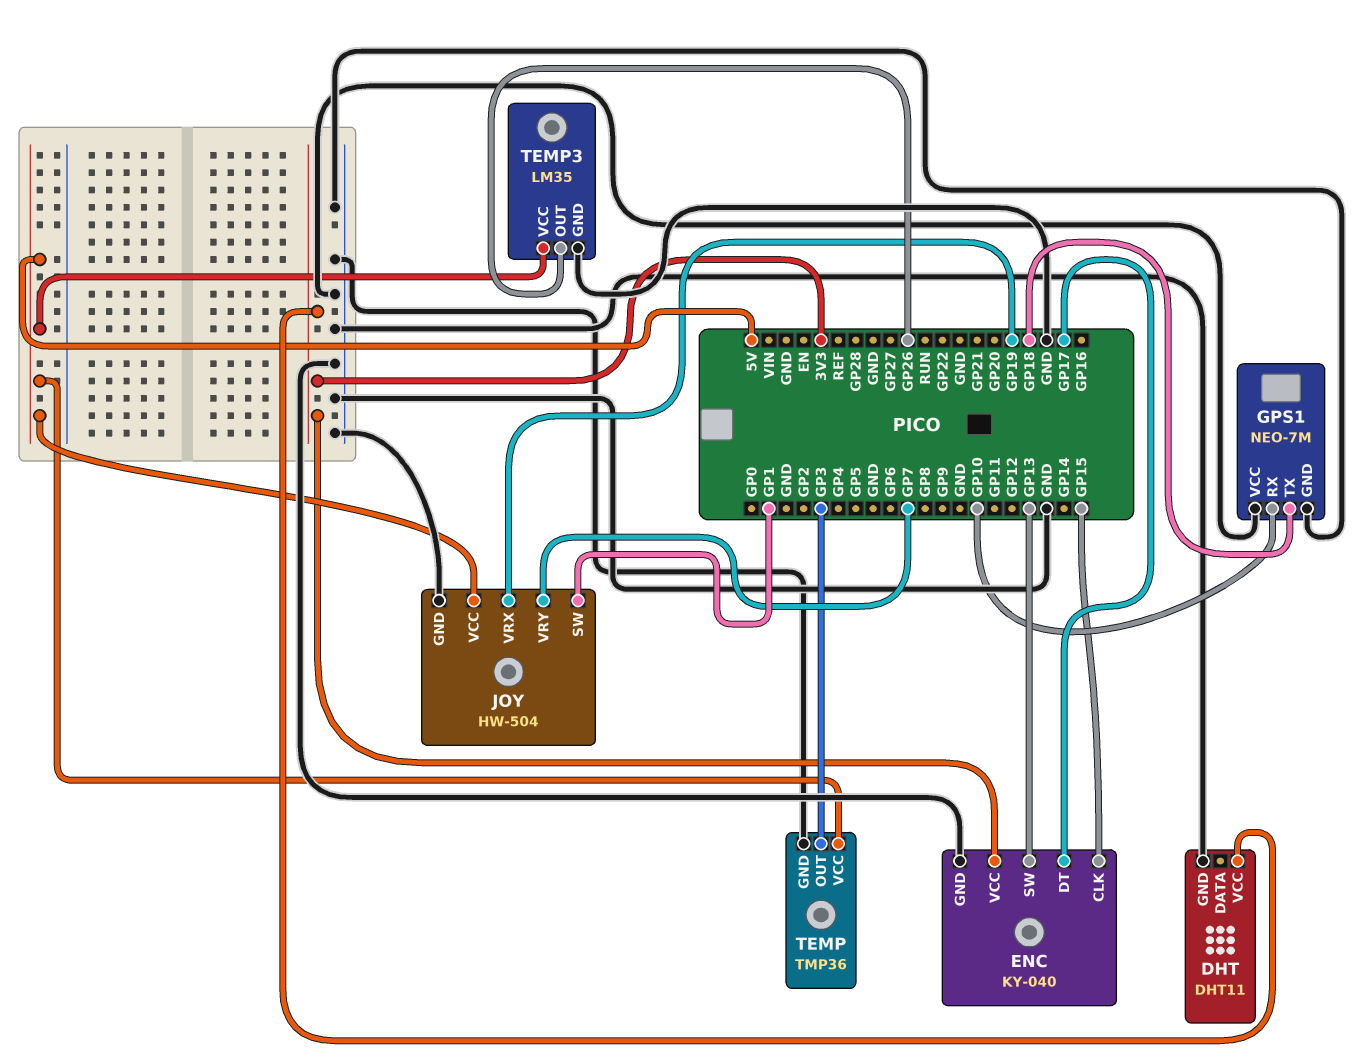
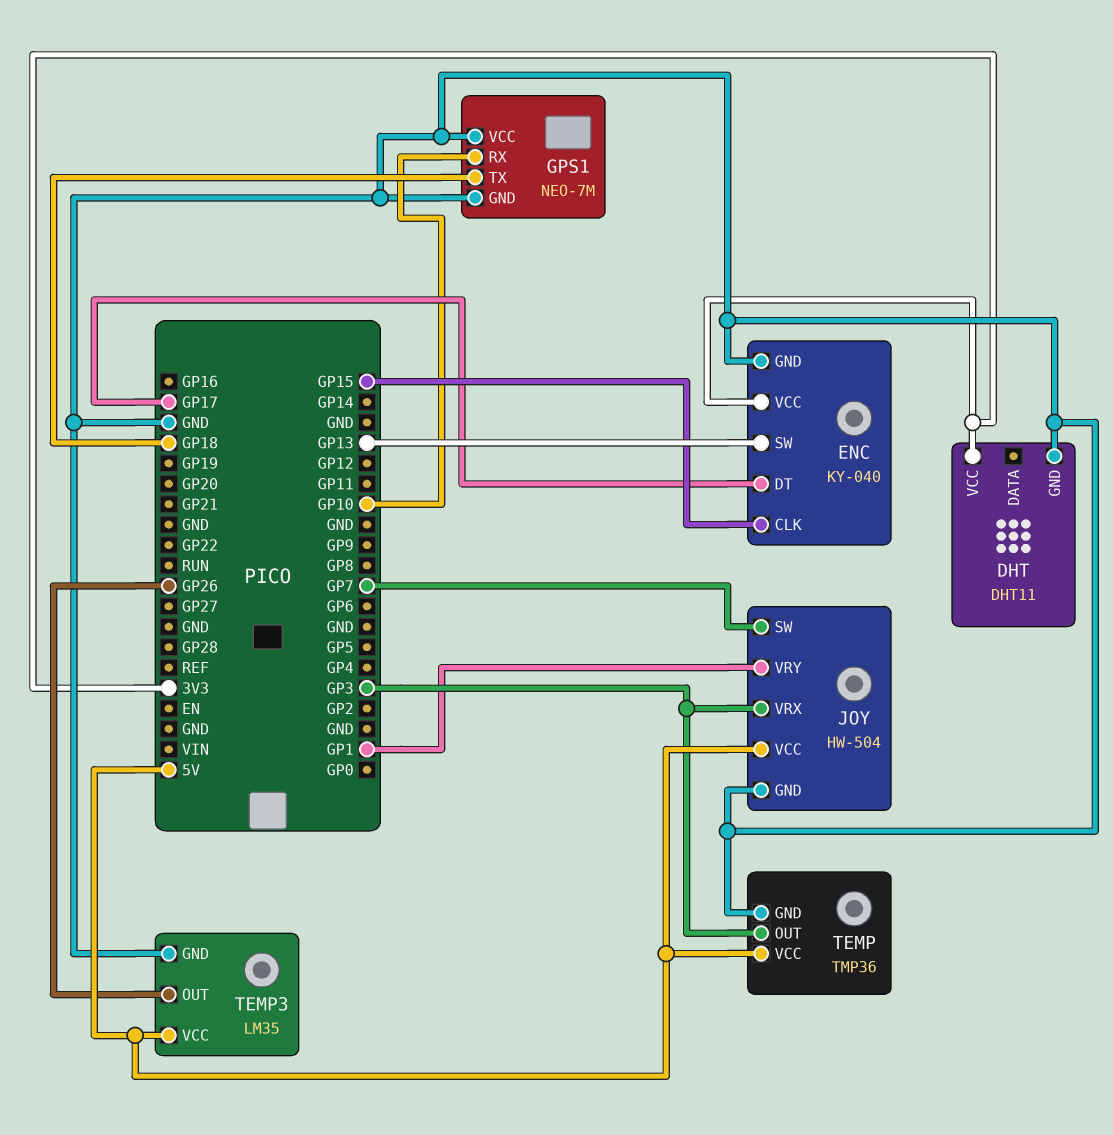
JOY pin SW: GP1 -> GP7
JOY pin VRX: GP19 -> GP3
JOY pin VRY: GP7 -> GP1

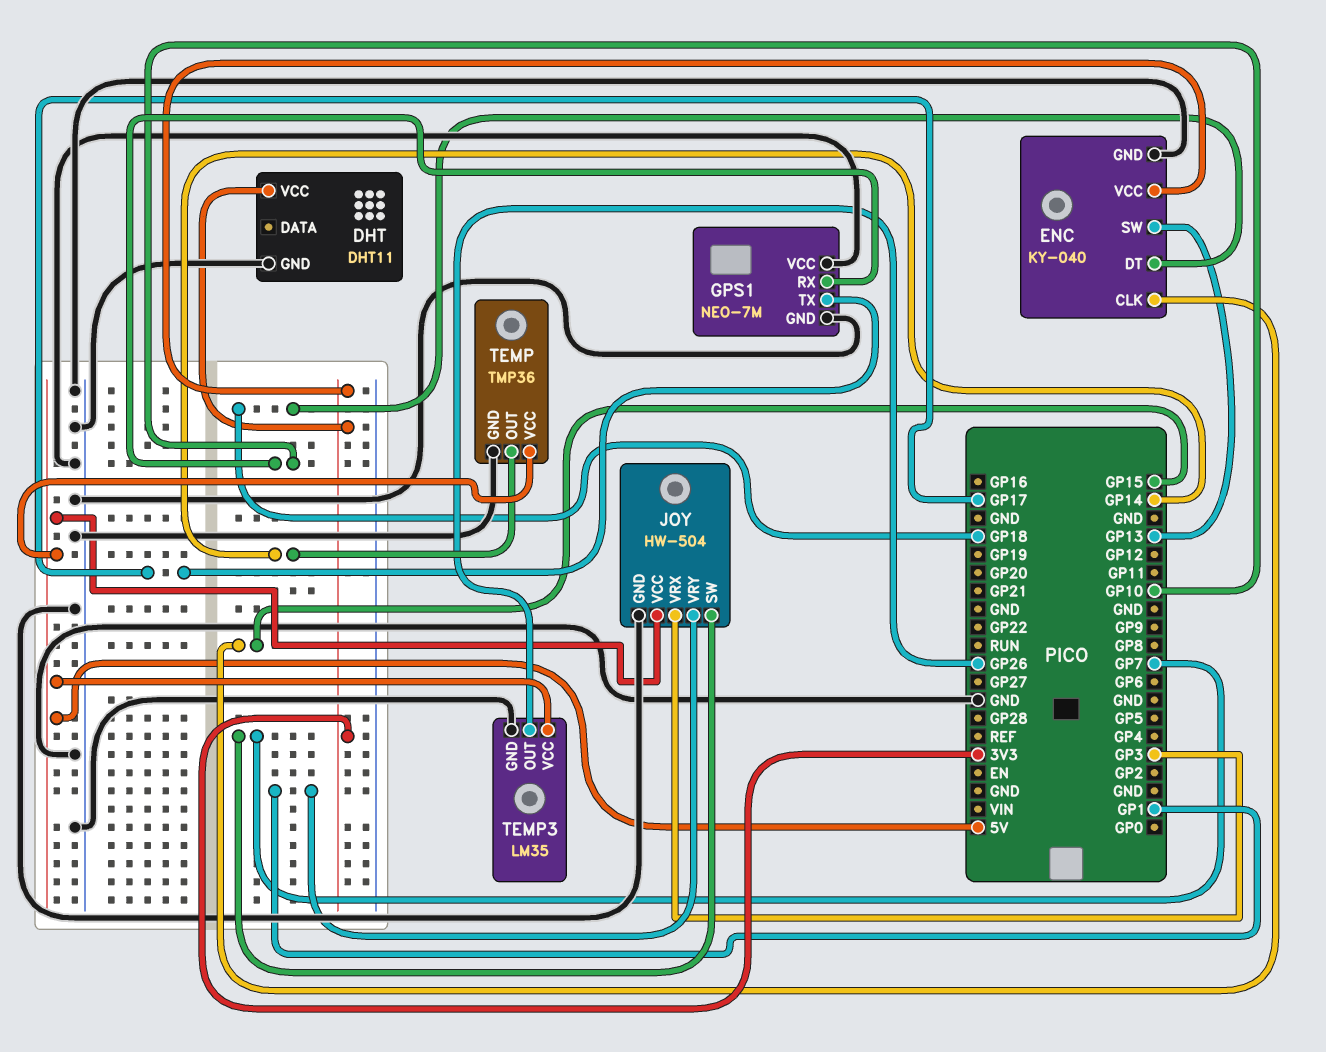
ENC pin DT: GP17 -> GP18
GPS1 pin TX: GP18 -> GP17
TEMP pin OUT: GP3 -> GP14

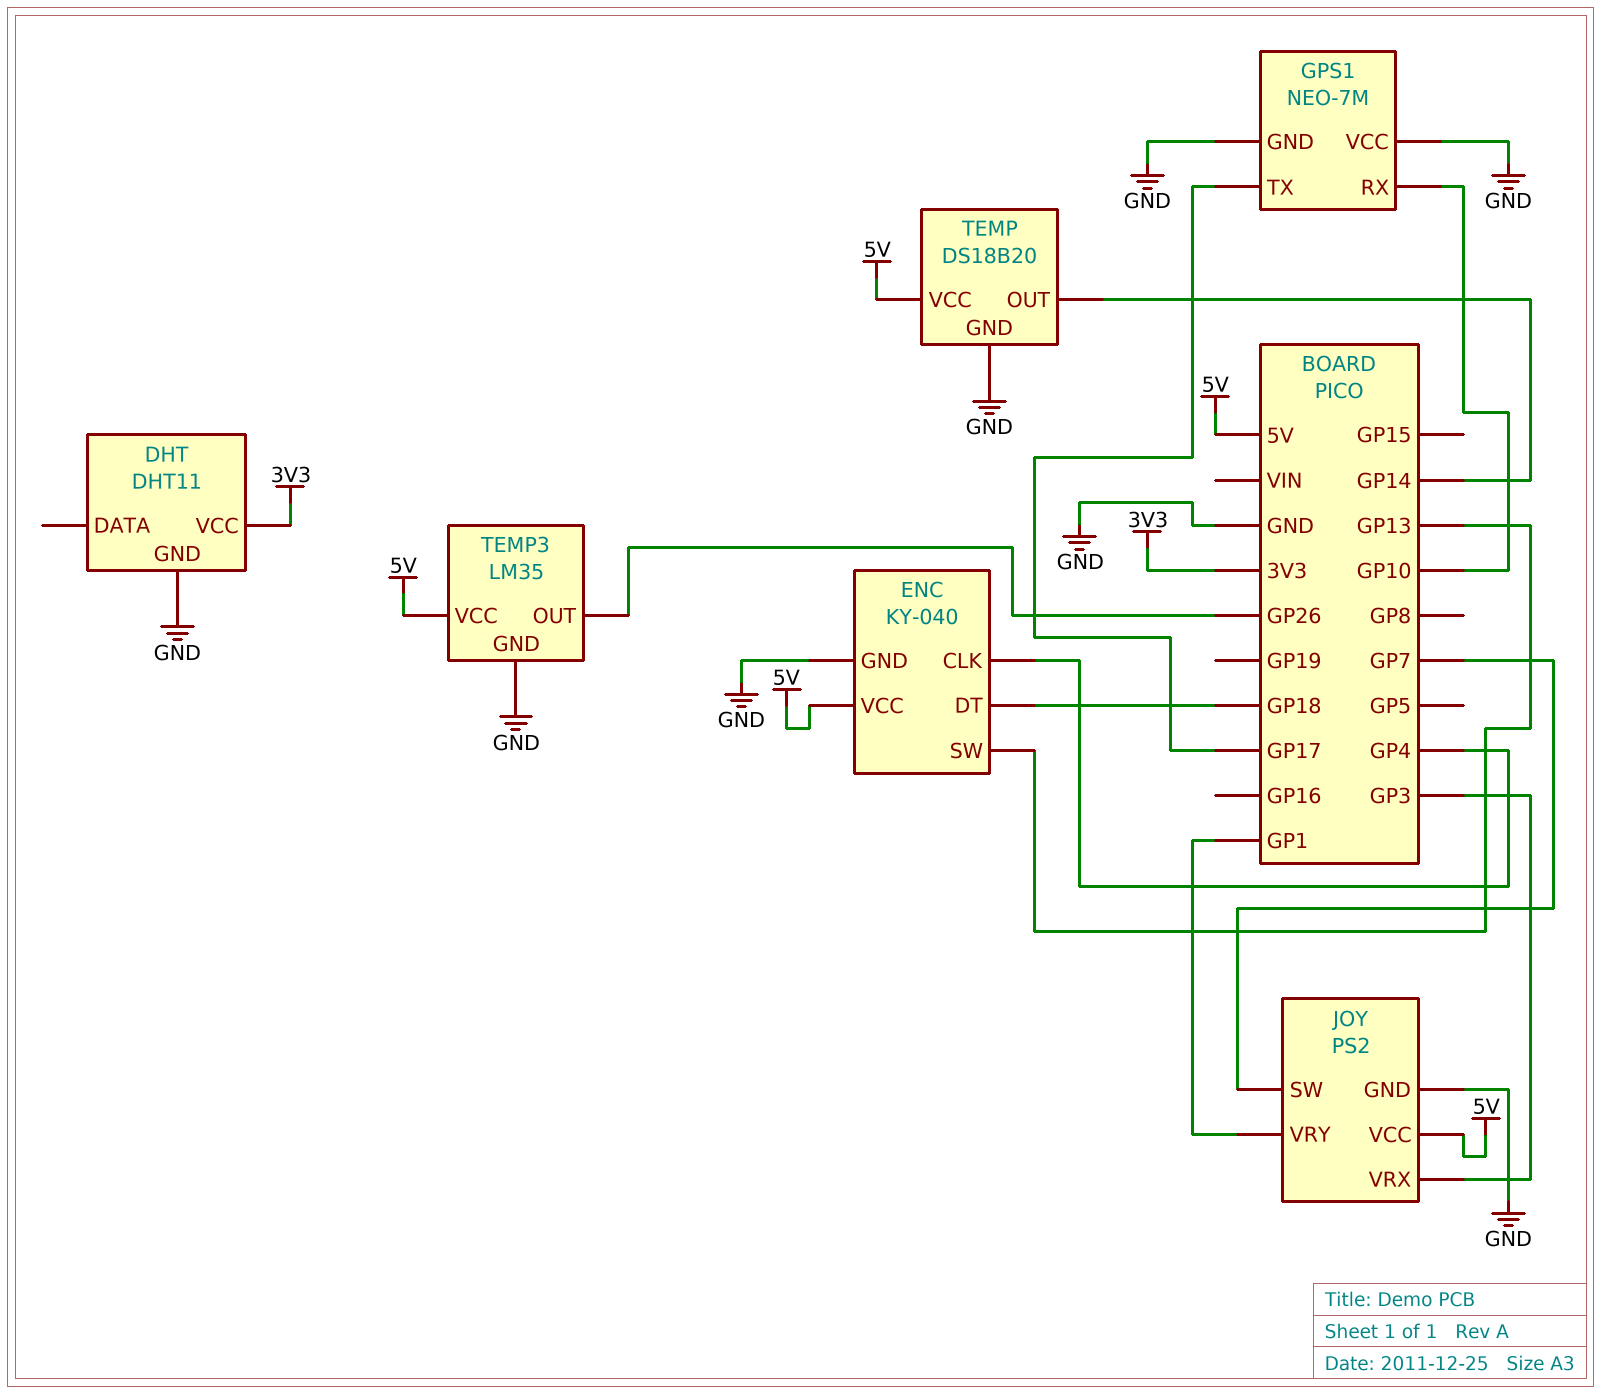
ENC pin CLK: GP15 -> GP4
ENC pin VCC: 3V3 -> 5V
JOY: HW-504 -> PS2
TEMP: TMP36 -> DS18B20

